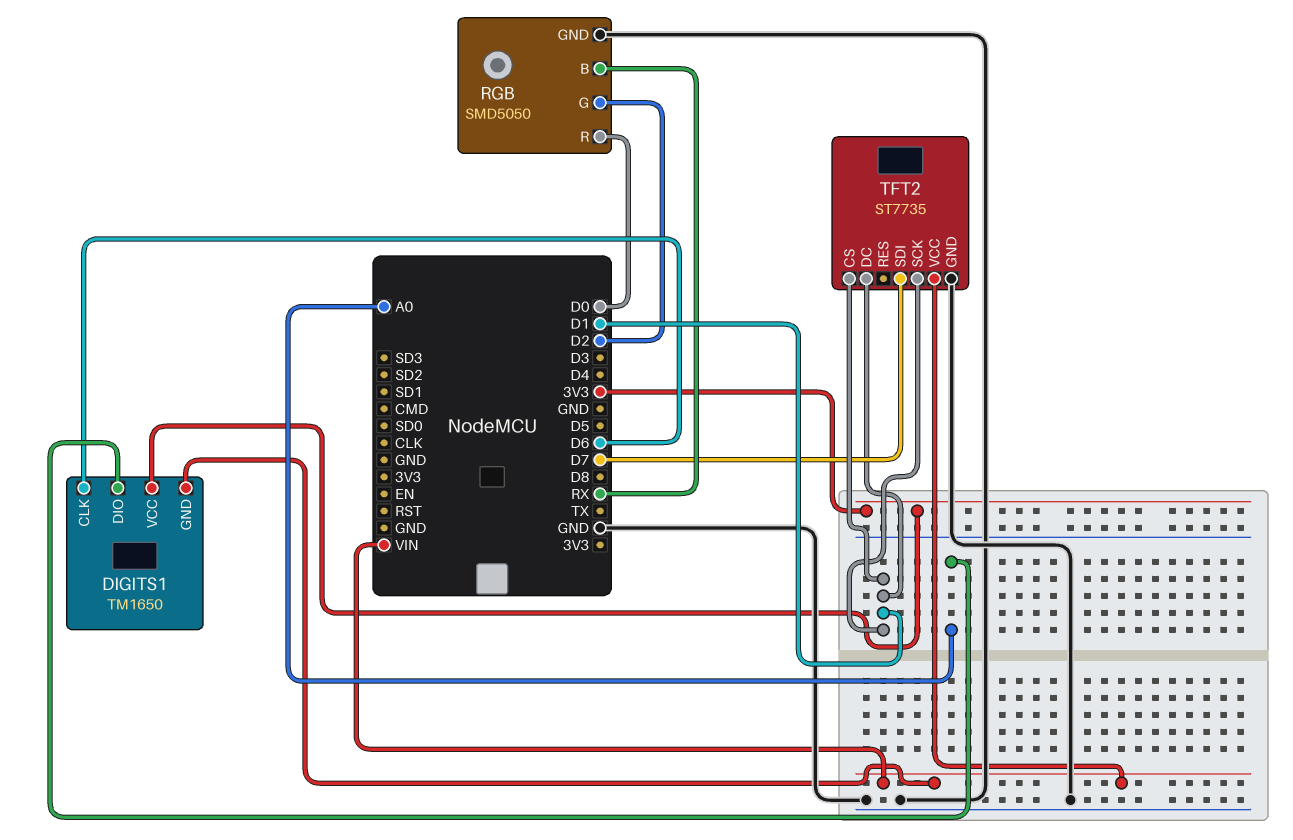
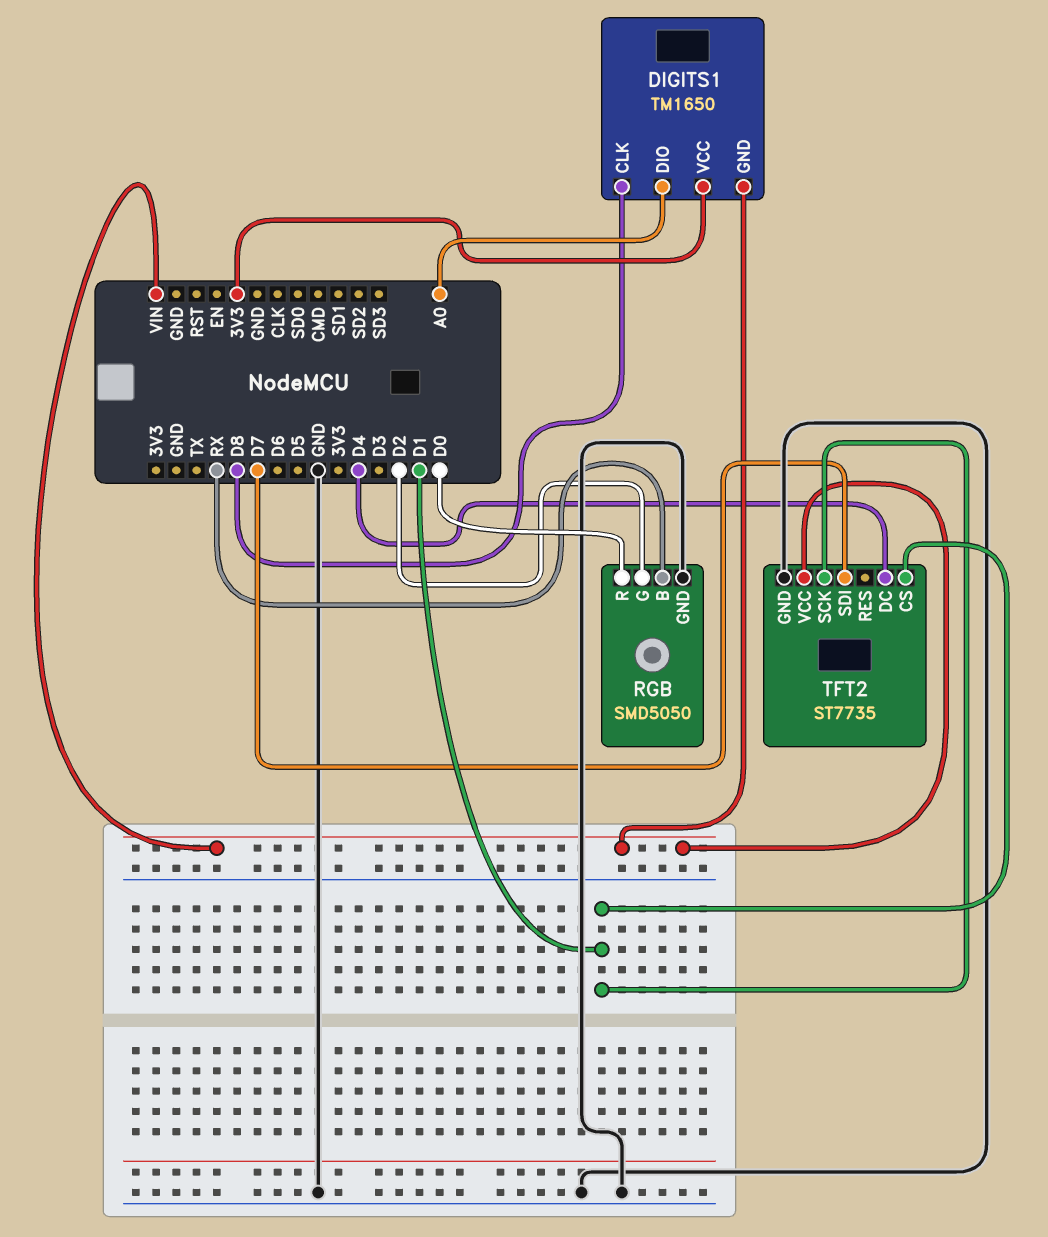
DIGITS1 pin CLK: D6 -> D8
TFT2 pin DC: D1 -> D4

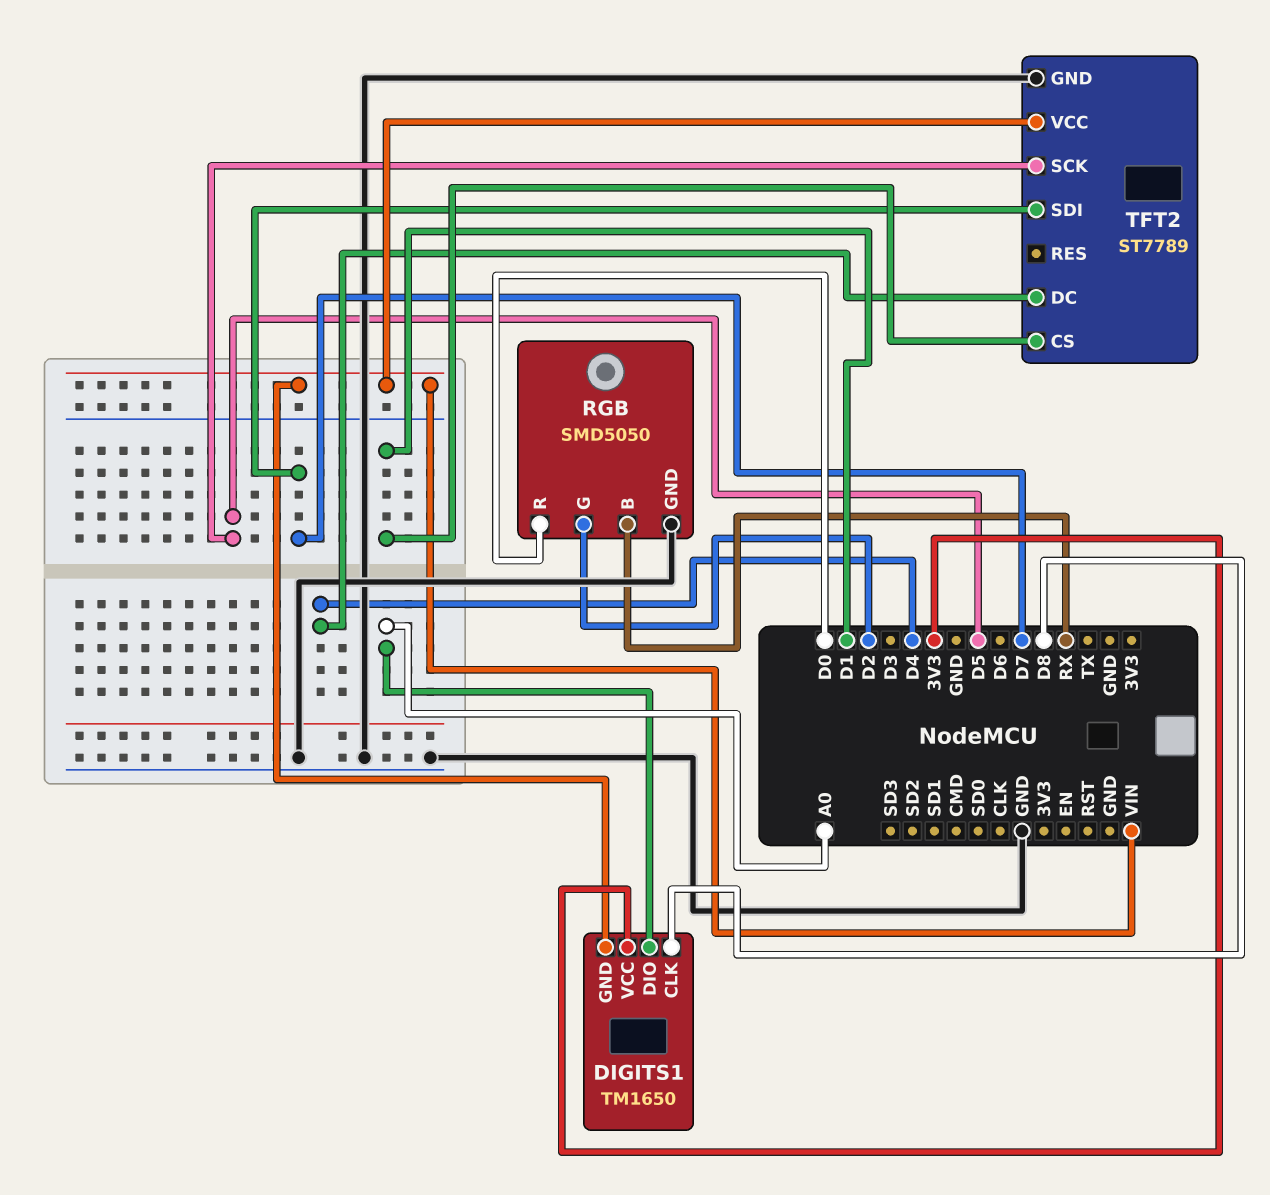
TFT2: ST7735 -> ST7789
TFT2 pin SCK: D1 -> D5

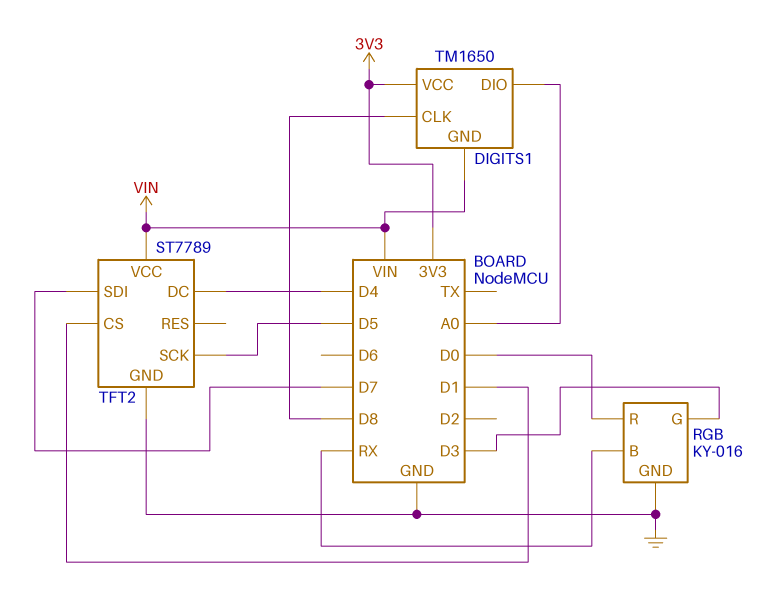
RGB: SMD5050 -> KY-016
RGB pin G: D2 -> D3

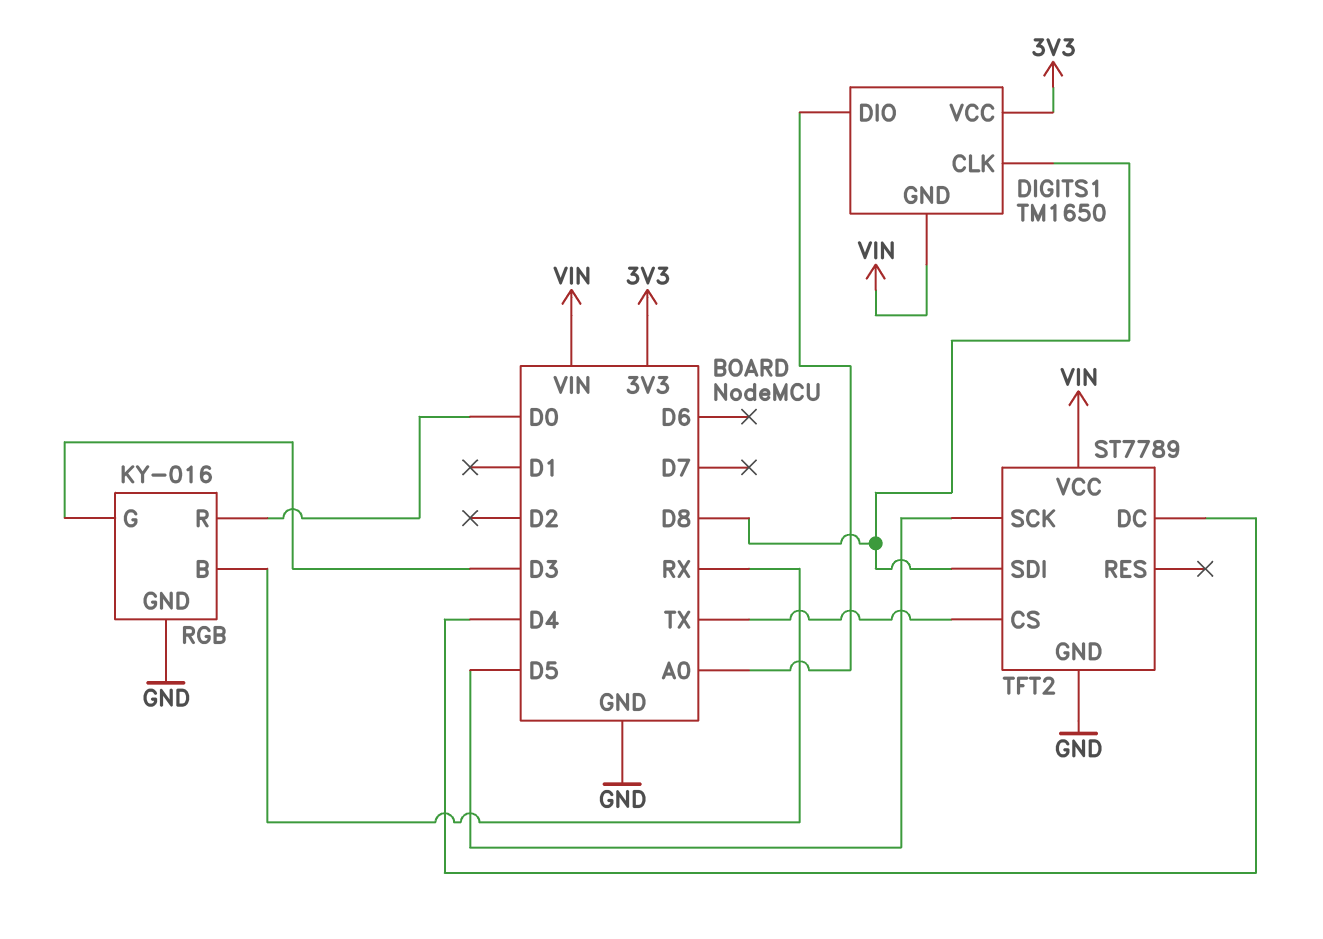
TFT2 pin CS: D1 -> TX
TFT2 pin SDI: D7 -> D8

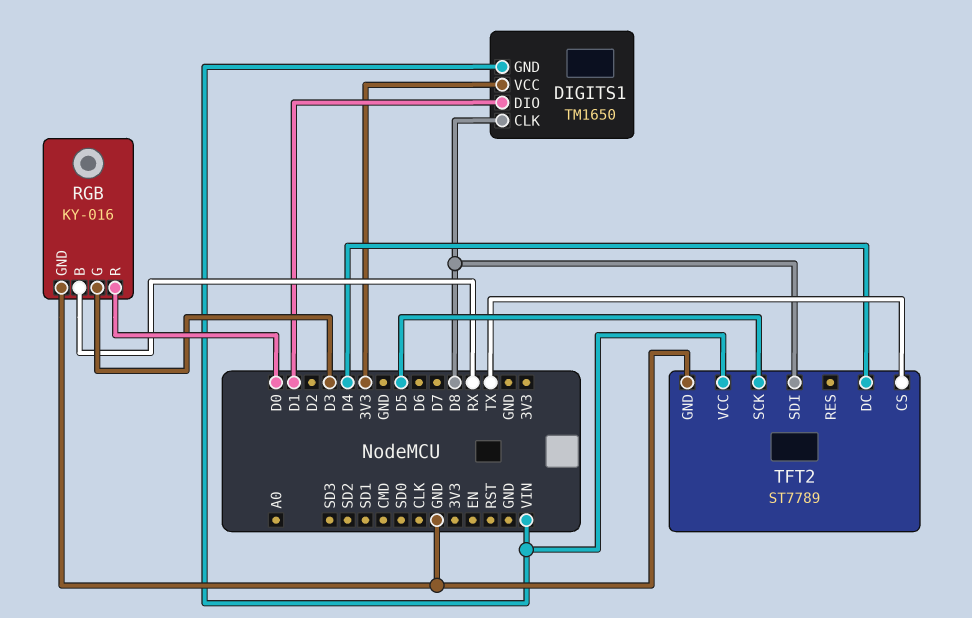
DIGITS1 pin DIO: A0 -> D1

